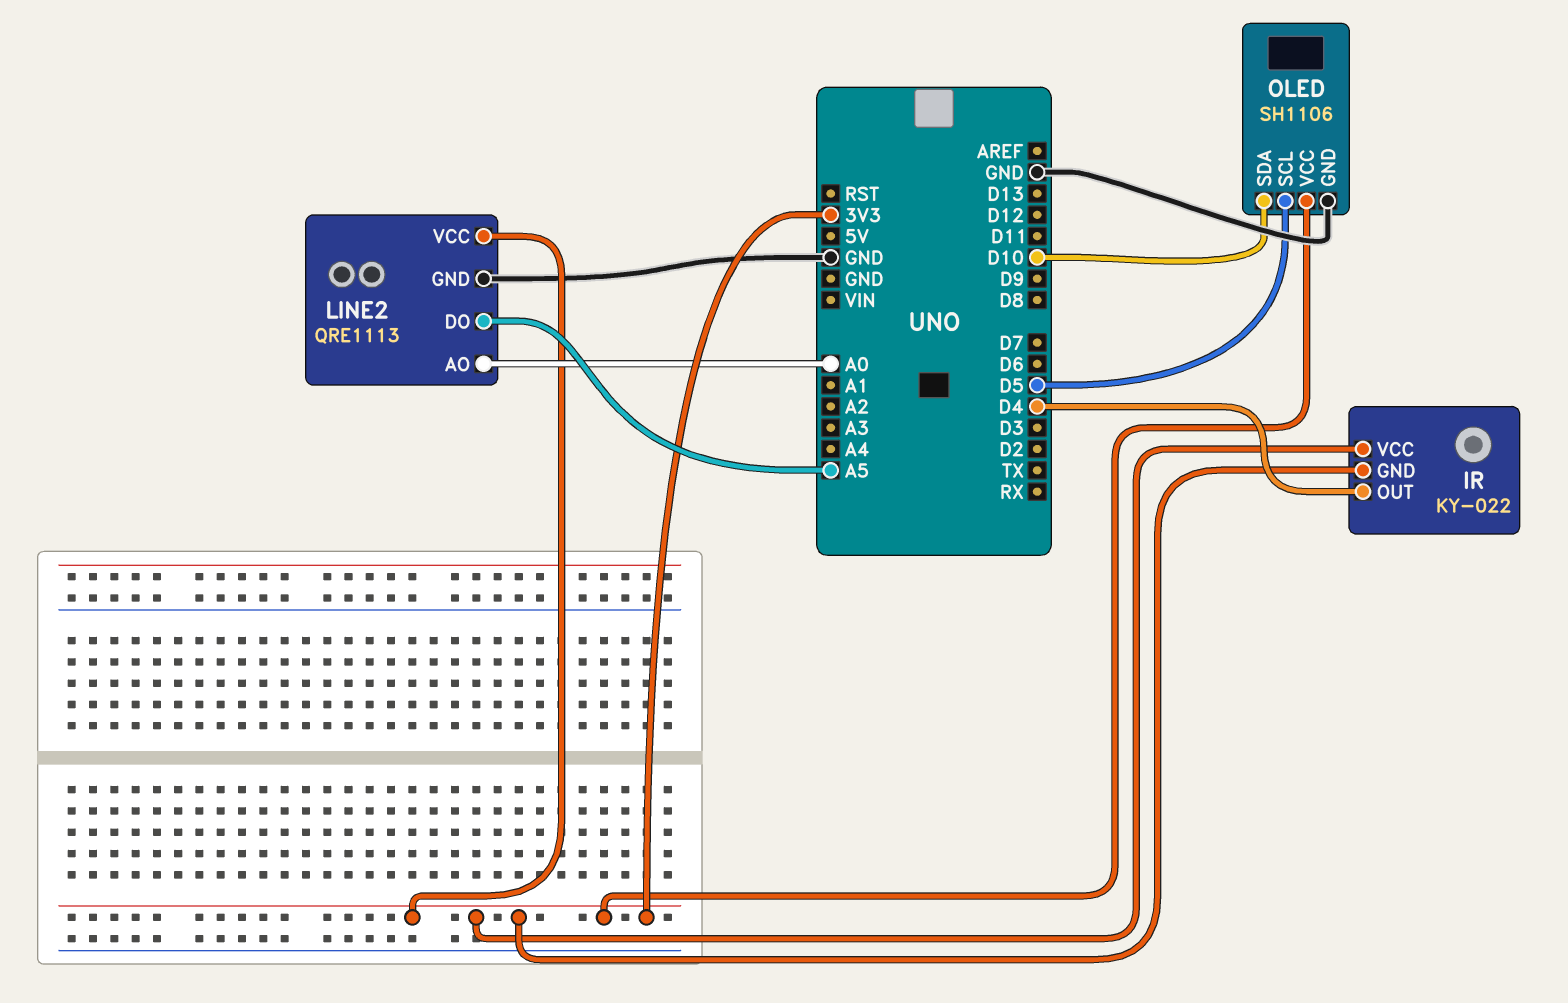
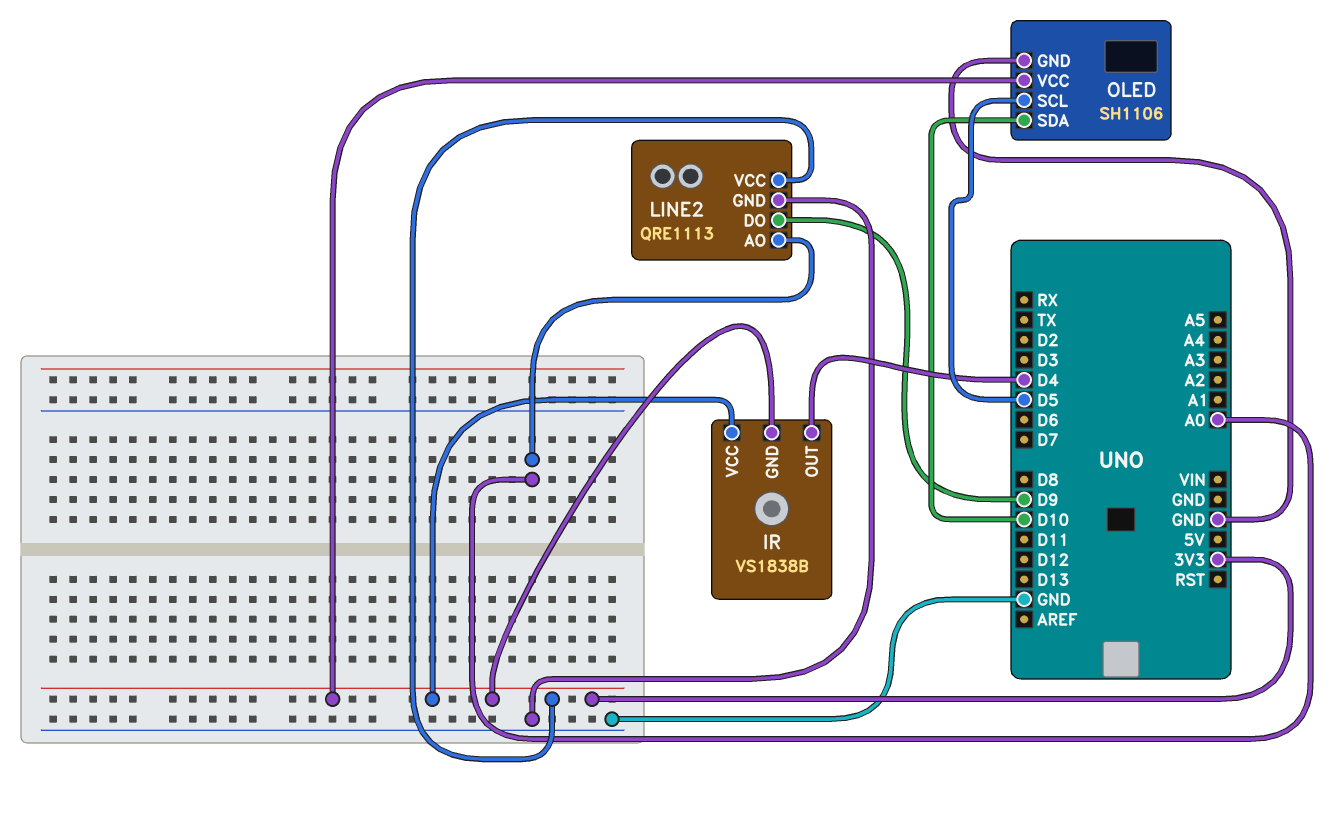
IR: KY-022 -> VS1838B
LINE2 pin DO: A5 -> D9

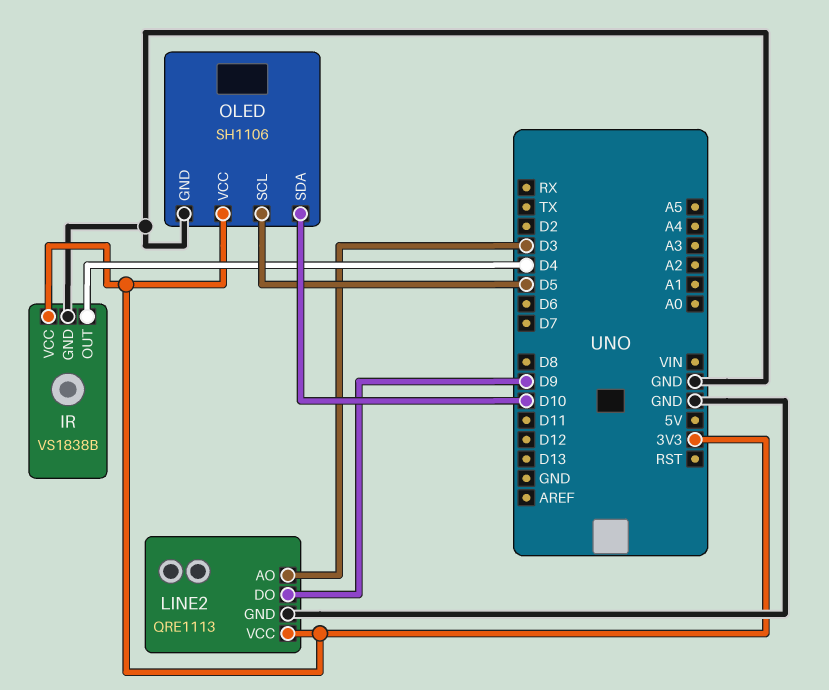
IR pin GND: 3V3 -> GND
LINE2 pin AO: A0 -> D3

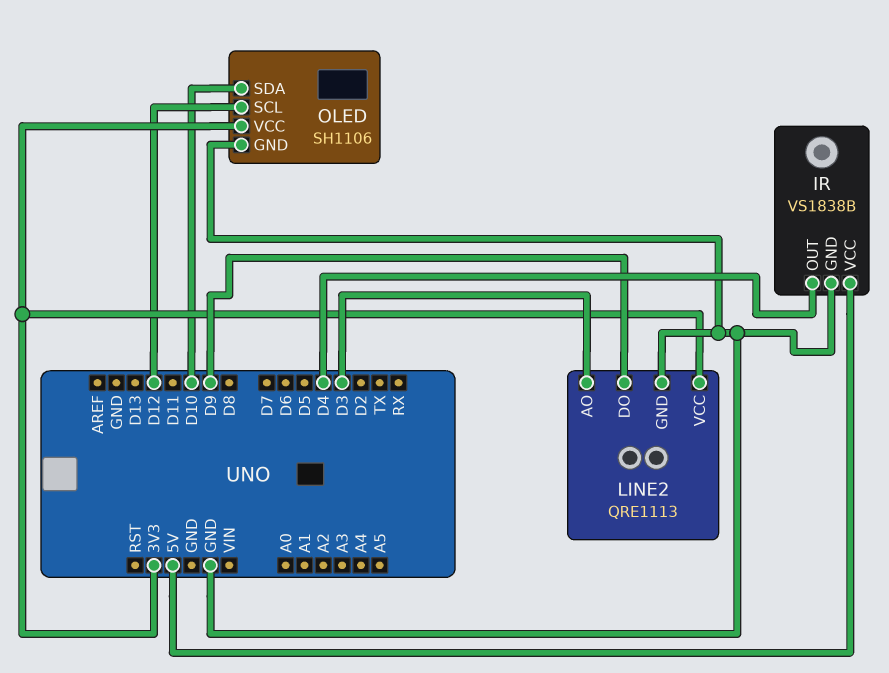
IR pin VCC: 3V3 -> 5V
OLED pin SCL: D5 -> D12

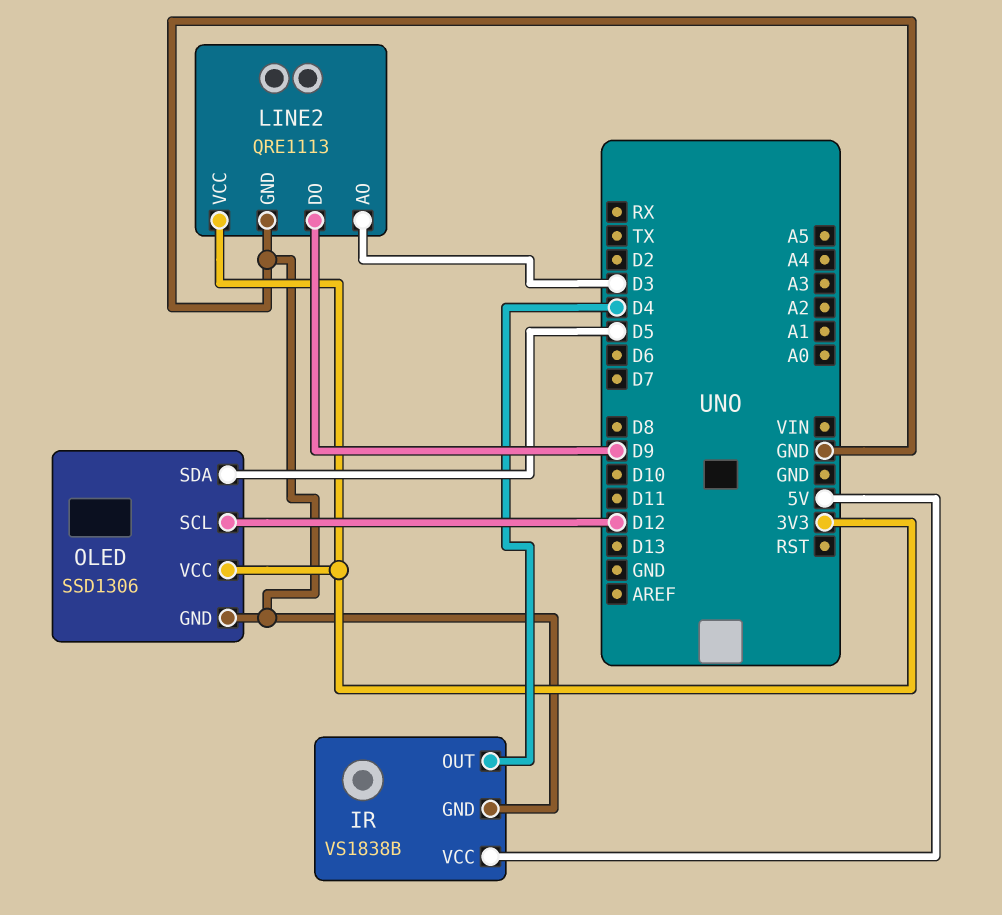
OLED: SH1106 -> SSD1306
OLED pin SDA: D10 -> D5

